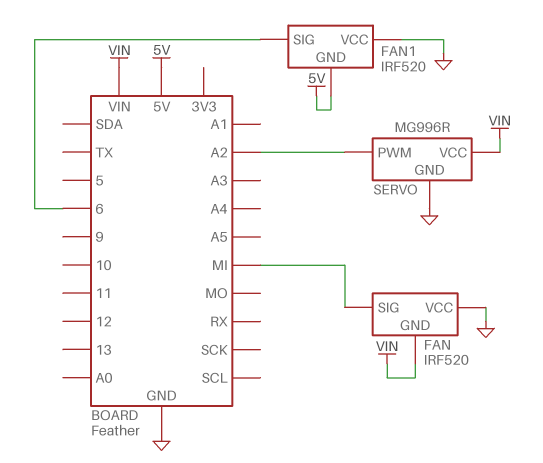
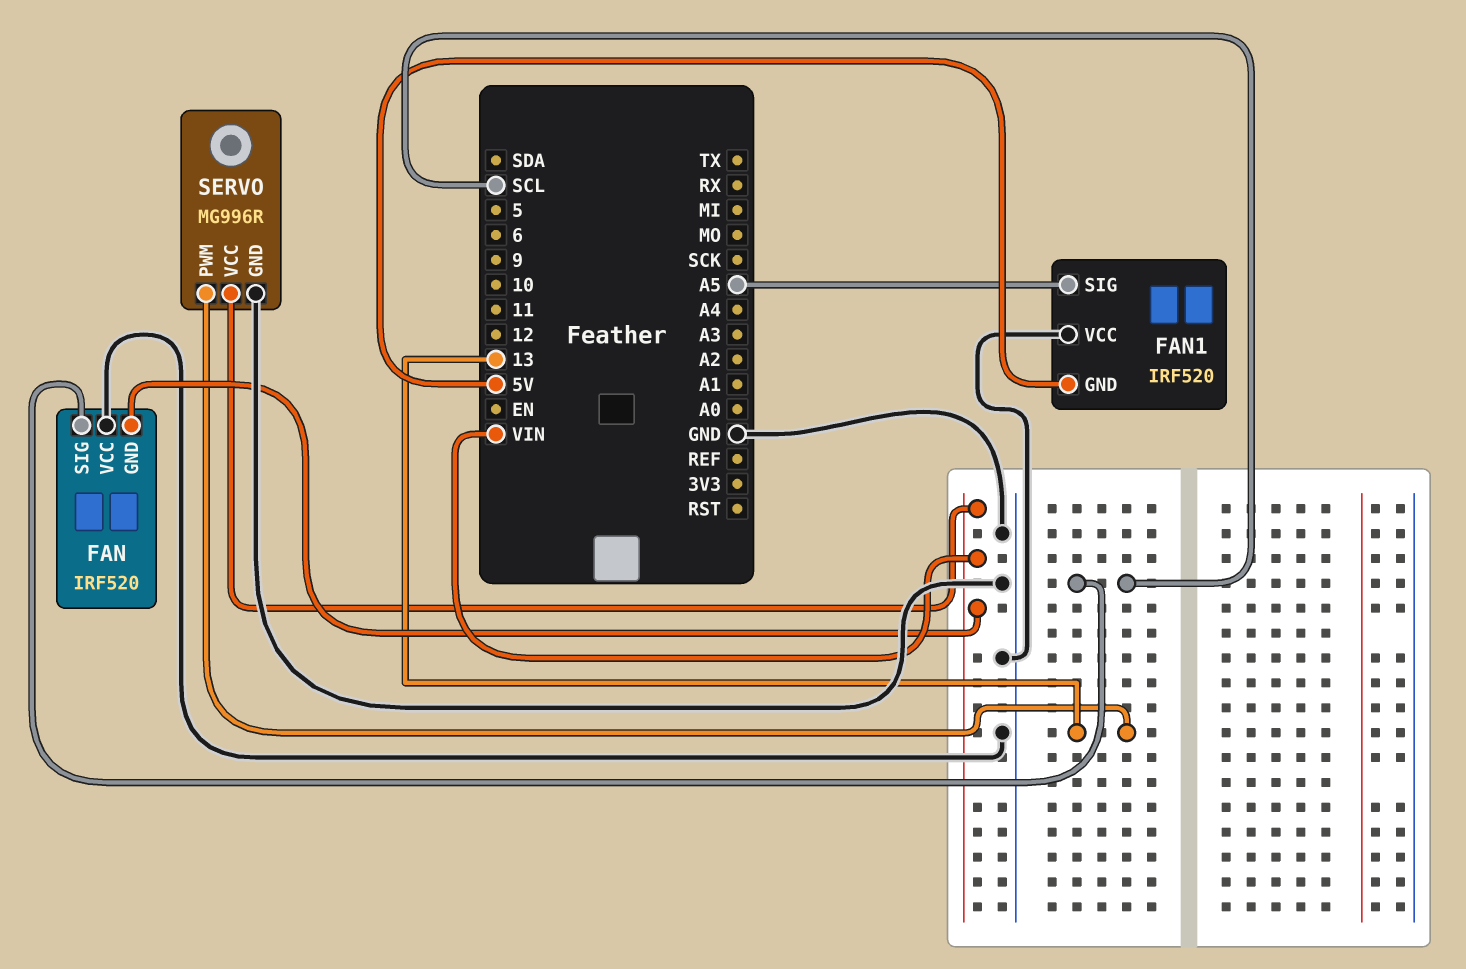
FAN pin SIG: MI -> SCL
FAN1 pin SIG: 6 -> A5
SERVO pin PWM: A2 -> 13

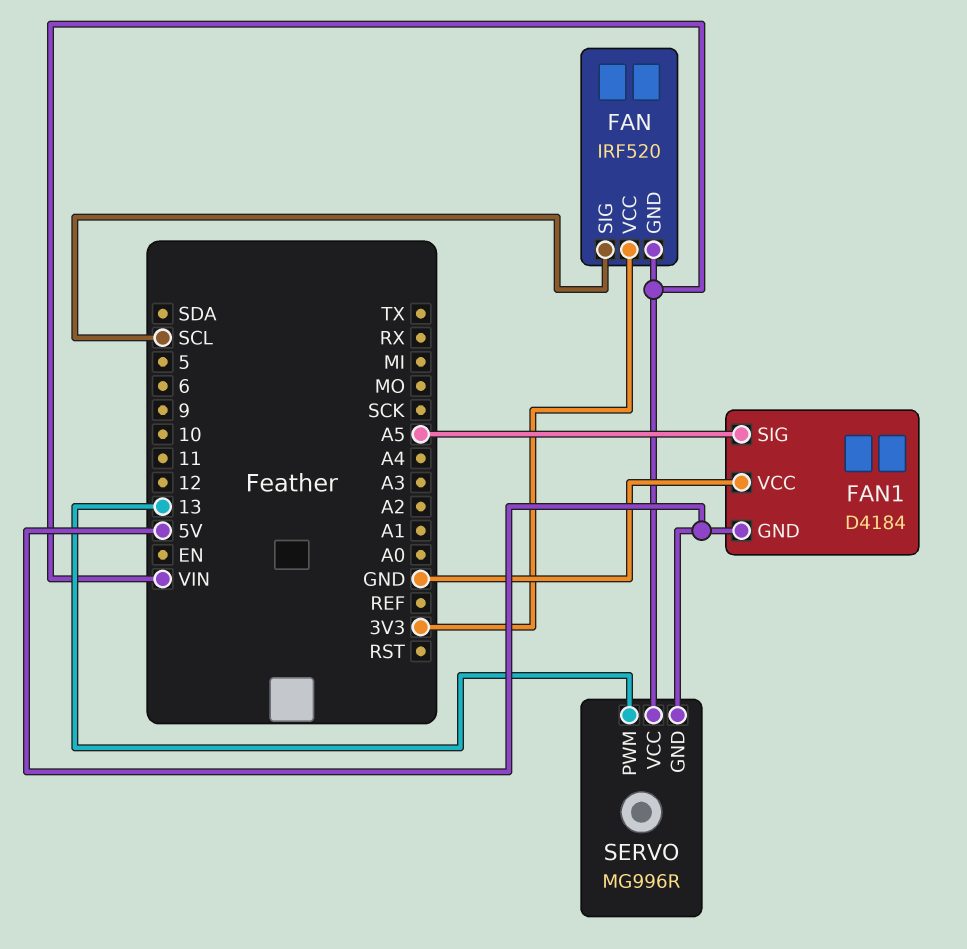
FAN pin VCC: GND -> 3V3
FAN1: IRF520 -> D4184
SERVO pin GND: GND -> 5V

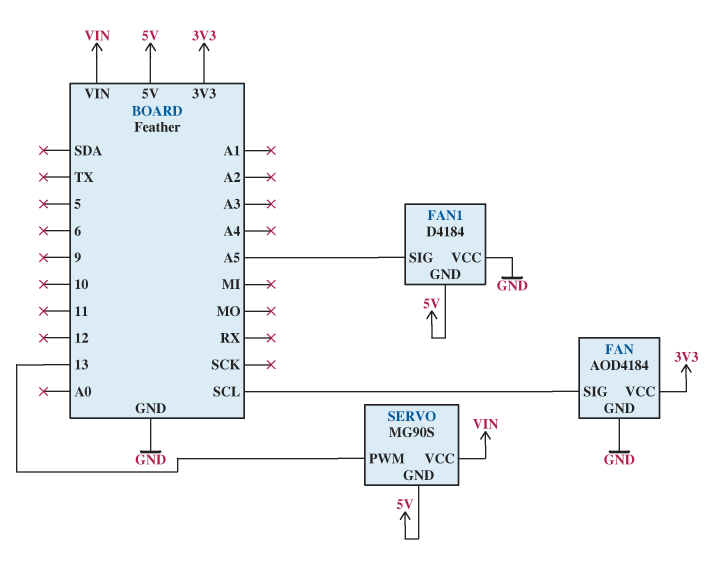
FAN: IRF520 -> AOD4184
FAN pin GND: VIN -> GND
SERVO: MG996R -> MG90S

